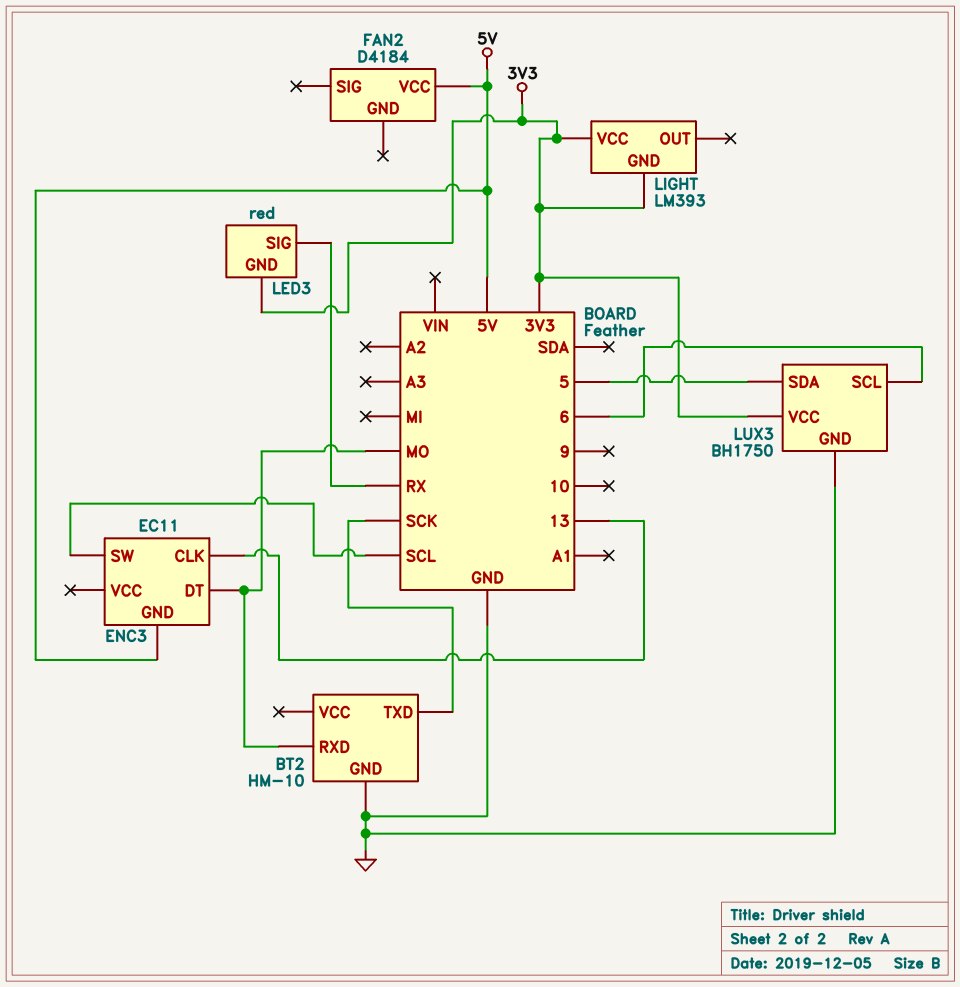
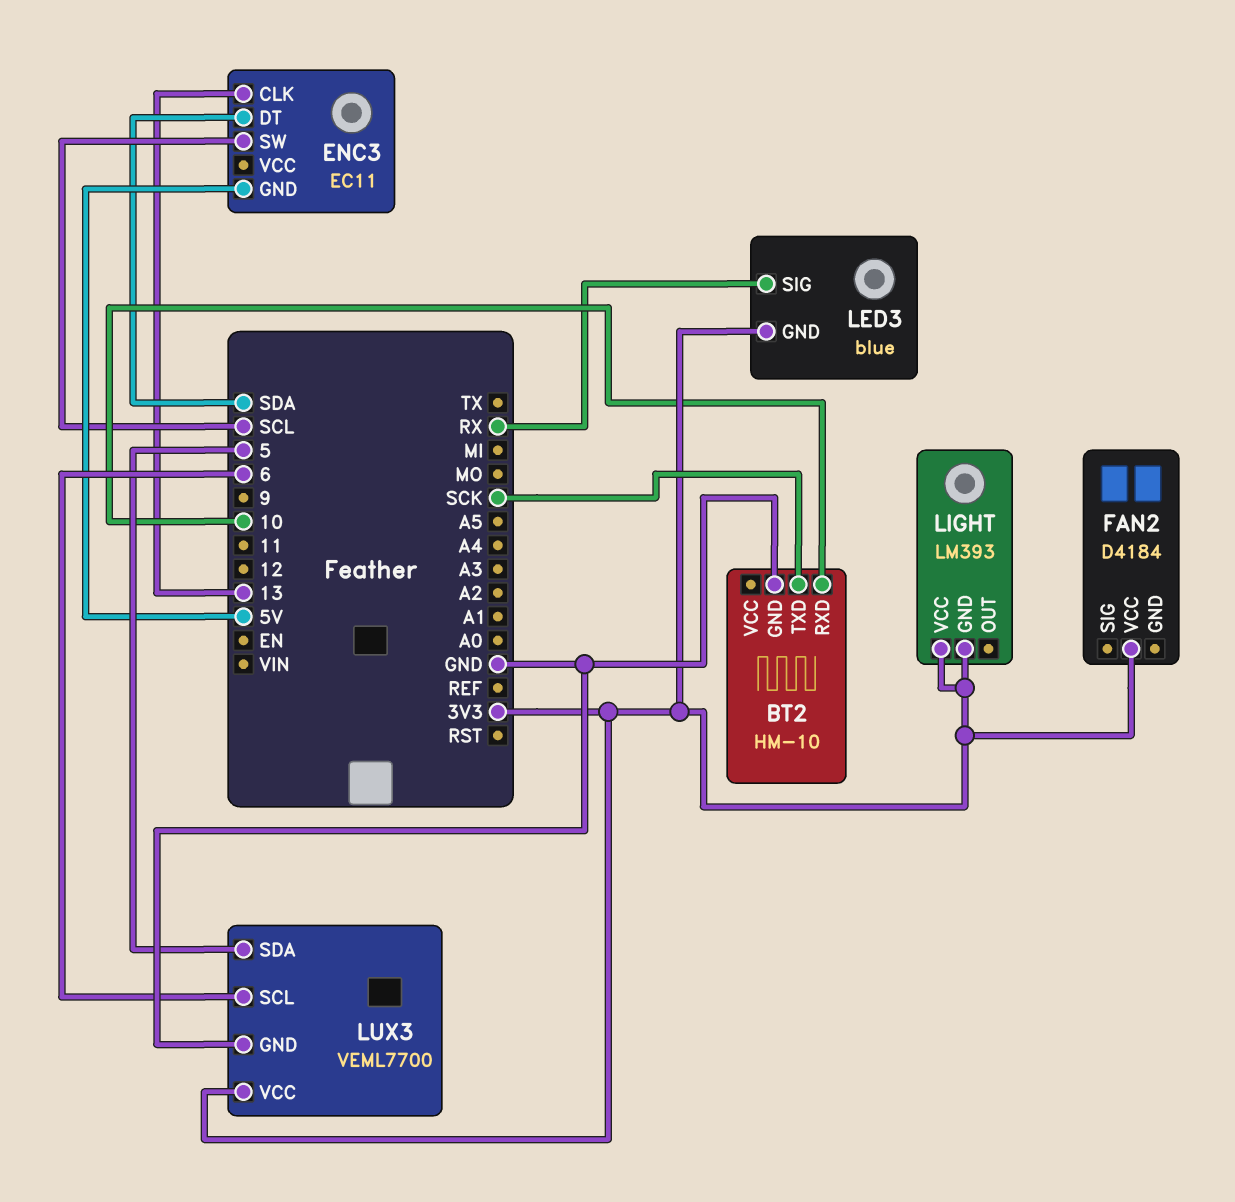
BT2 pin RXD: MO -> 10
ENC3 pin DT: MO -> SDA
FAN2 pin VCC: 5V -> 3V3
LED3: red -> blue
LUX3: BH1750 -> VEML7700

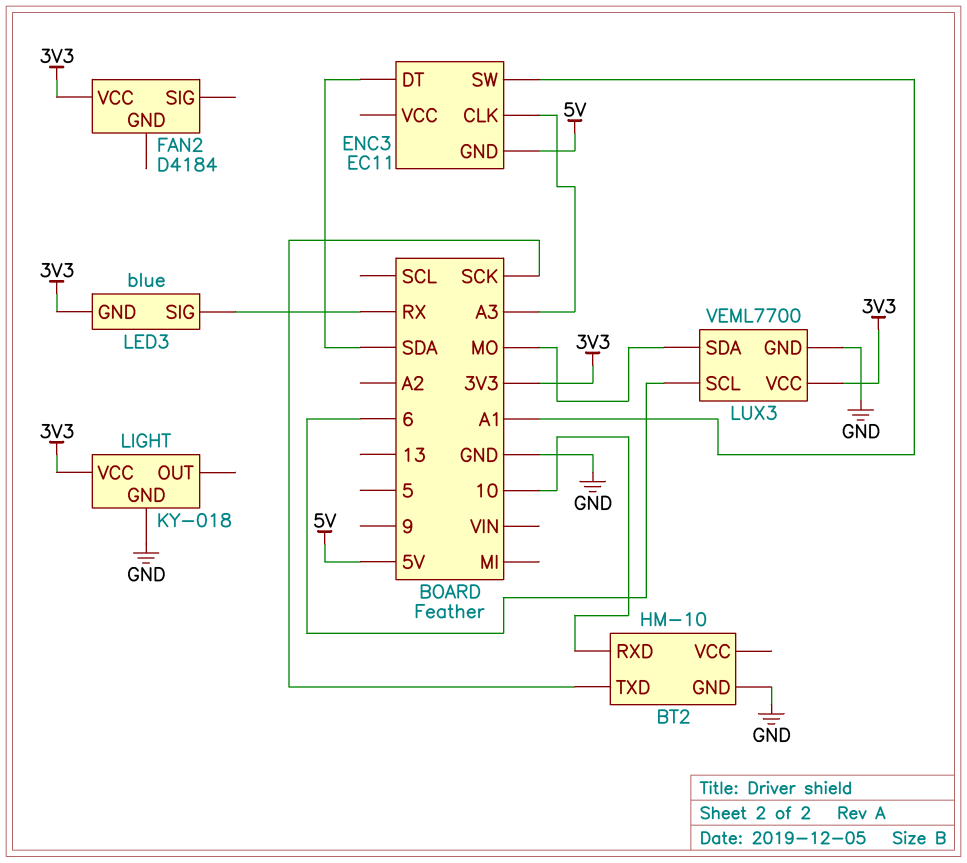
ENC3 pin CLK: 13 -> A3
ENC3 pin SW: SCL -> A1
LIGHT: LM393 -> KY-018
LIGHT pin GND: 3V3 -> GND
LUX3 pin SDA: 5 -> MO

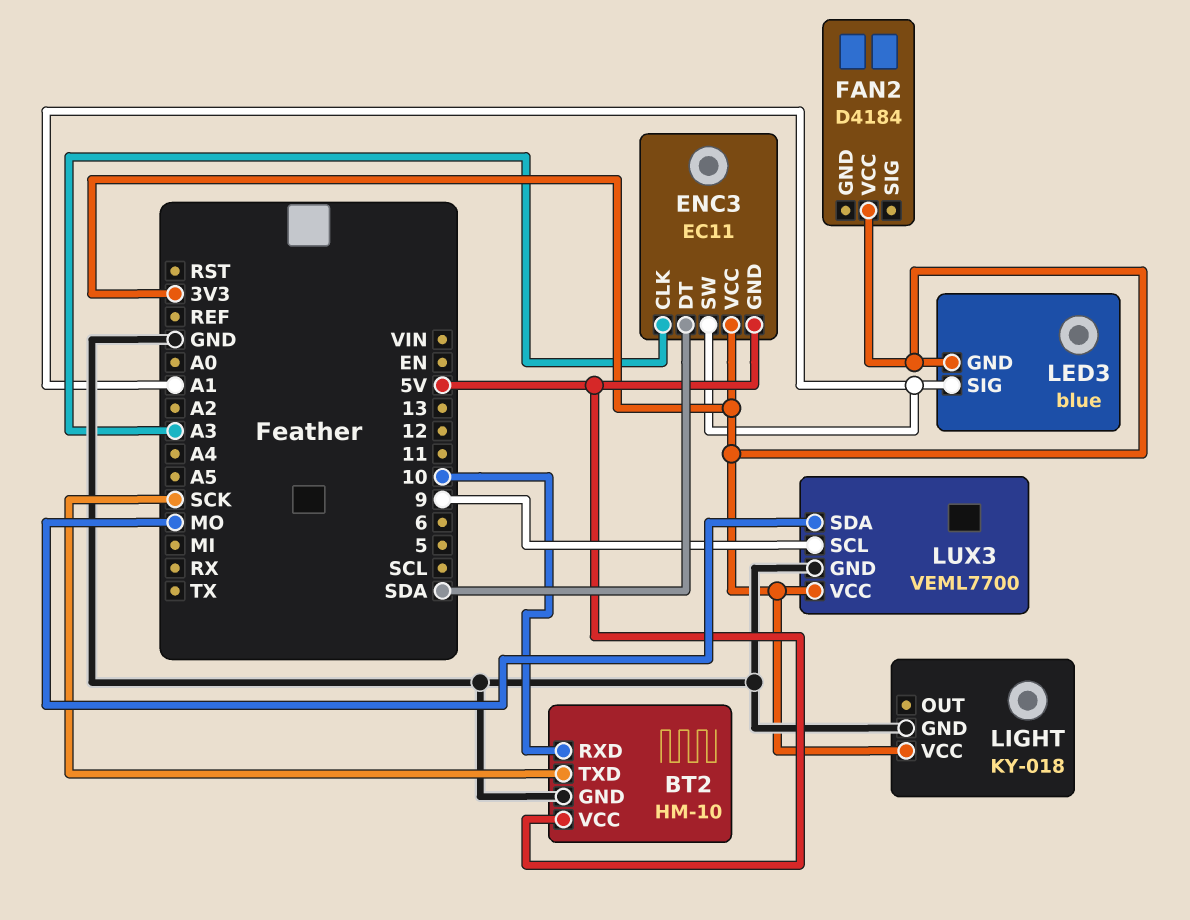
BT2 pin VCC: none -> 5V
ENC3 pin VCC: none -> 3V3
LED3 pin SIG: RX -> A1
LUX3 pin SCL: 6 -> 9

